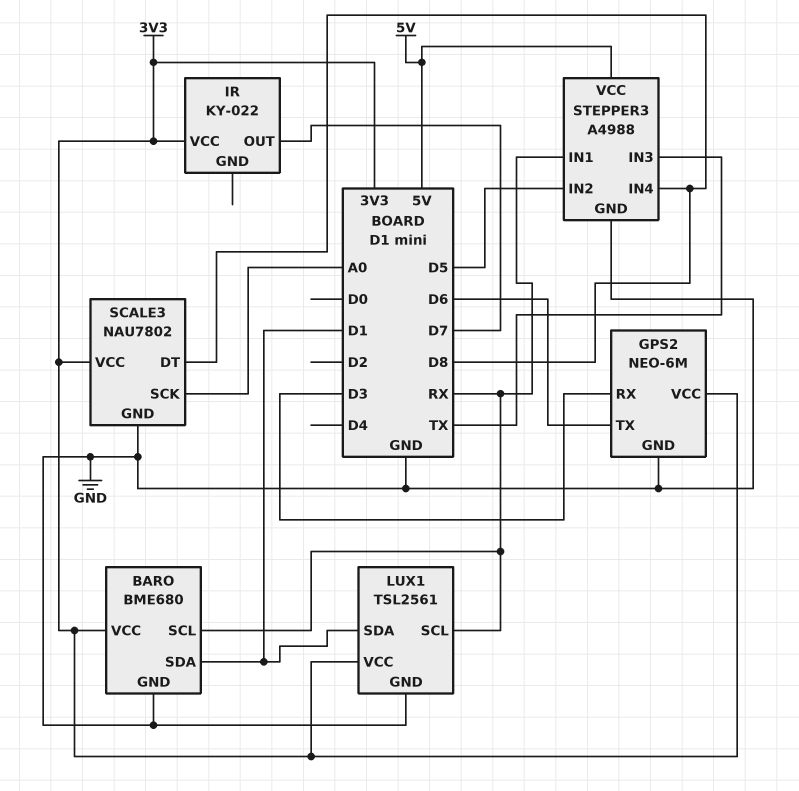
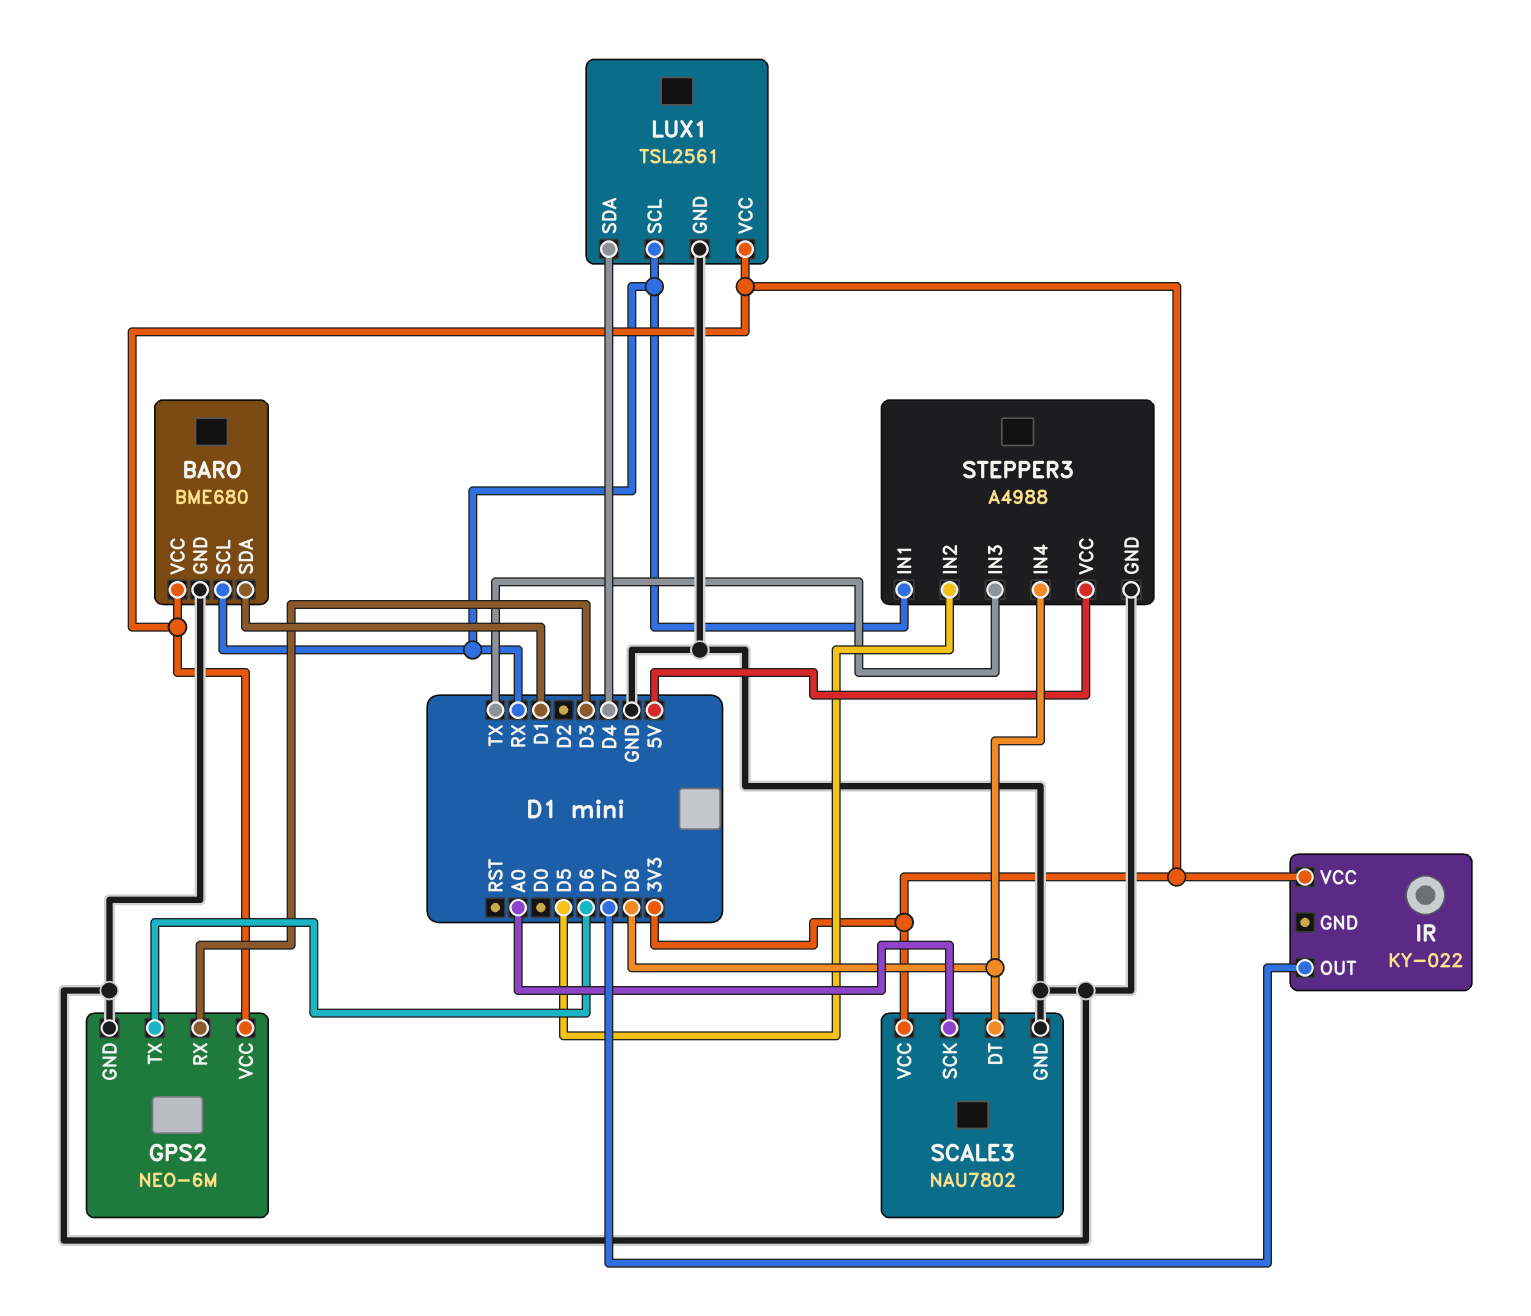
LUX1 pin SDA: D1 -> D4

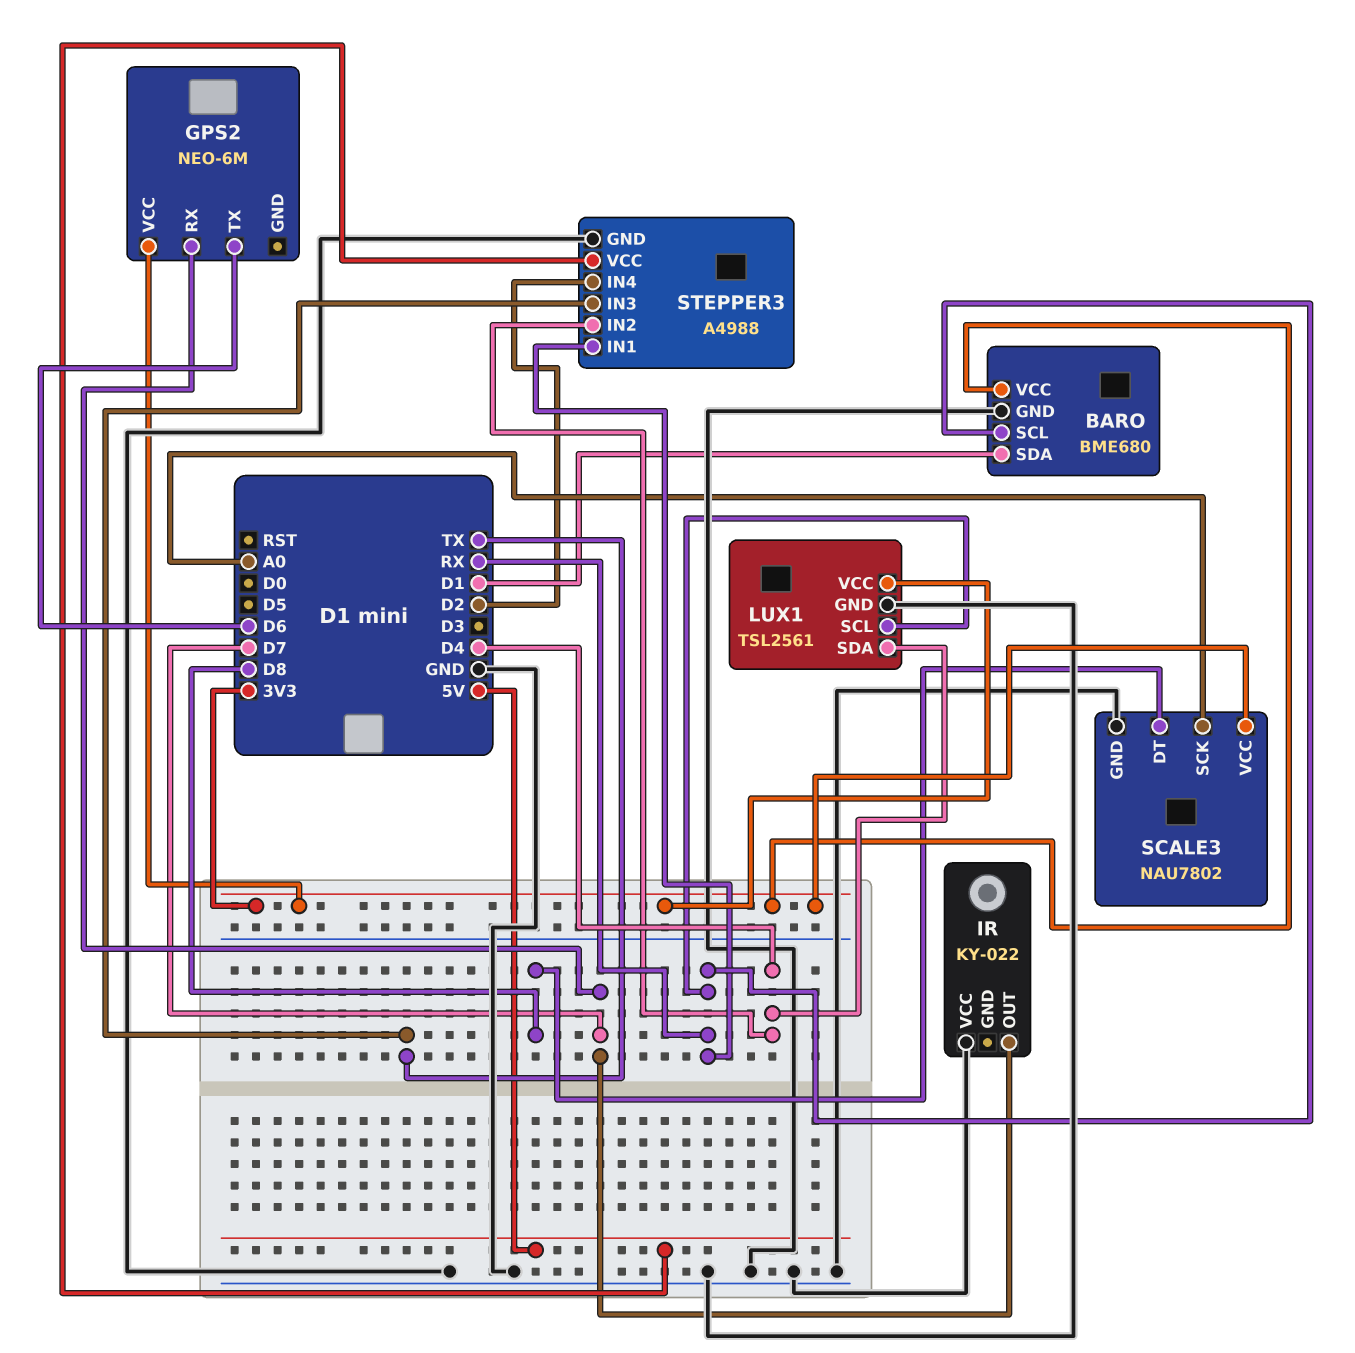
GPS2 pin GND: GND -> none
GPS2 pin RX: D3 -> D7
IR pin VCC: 3V3 -> GND
STEPPER3 pin IN2: D5 -> D4
STEPPER3 pin IN4: D8 -> D2

